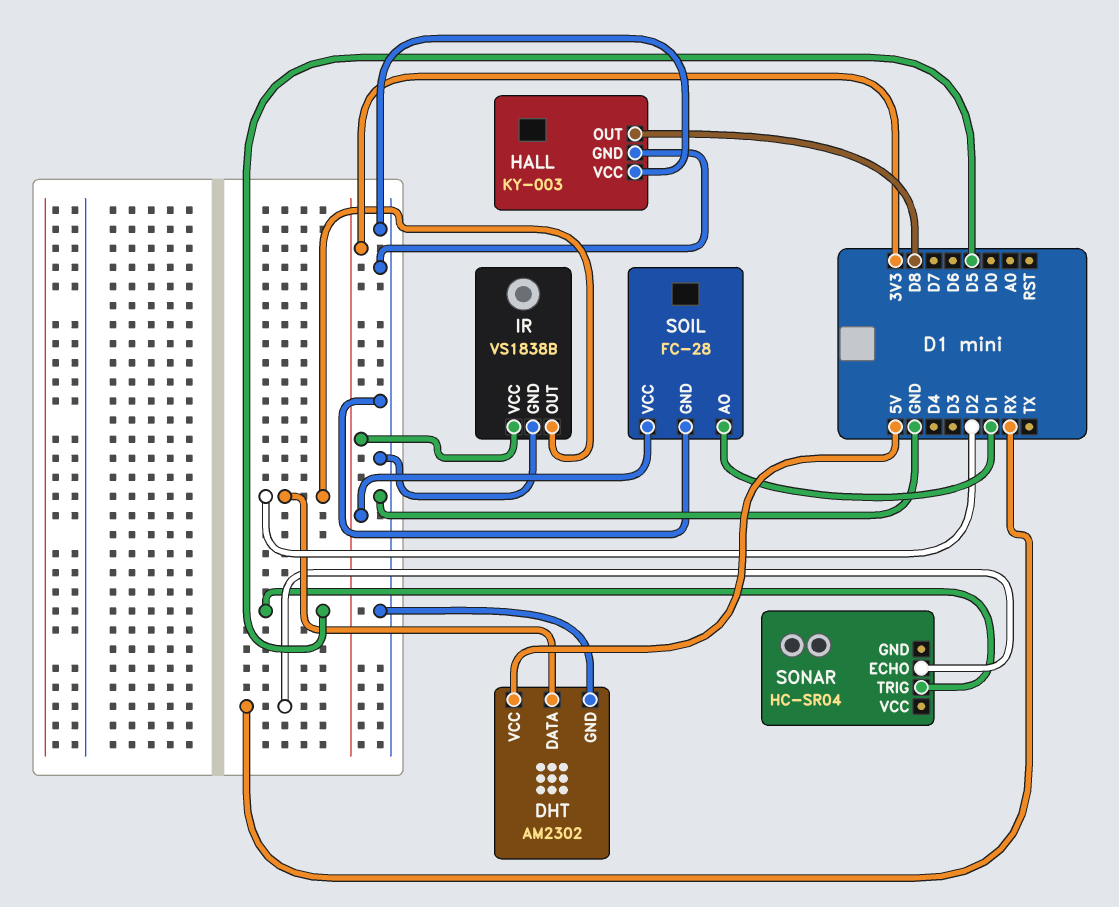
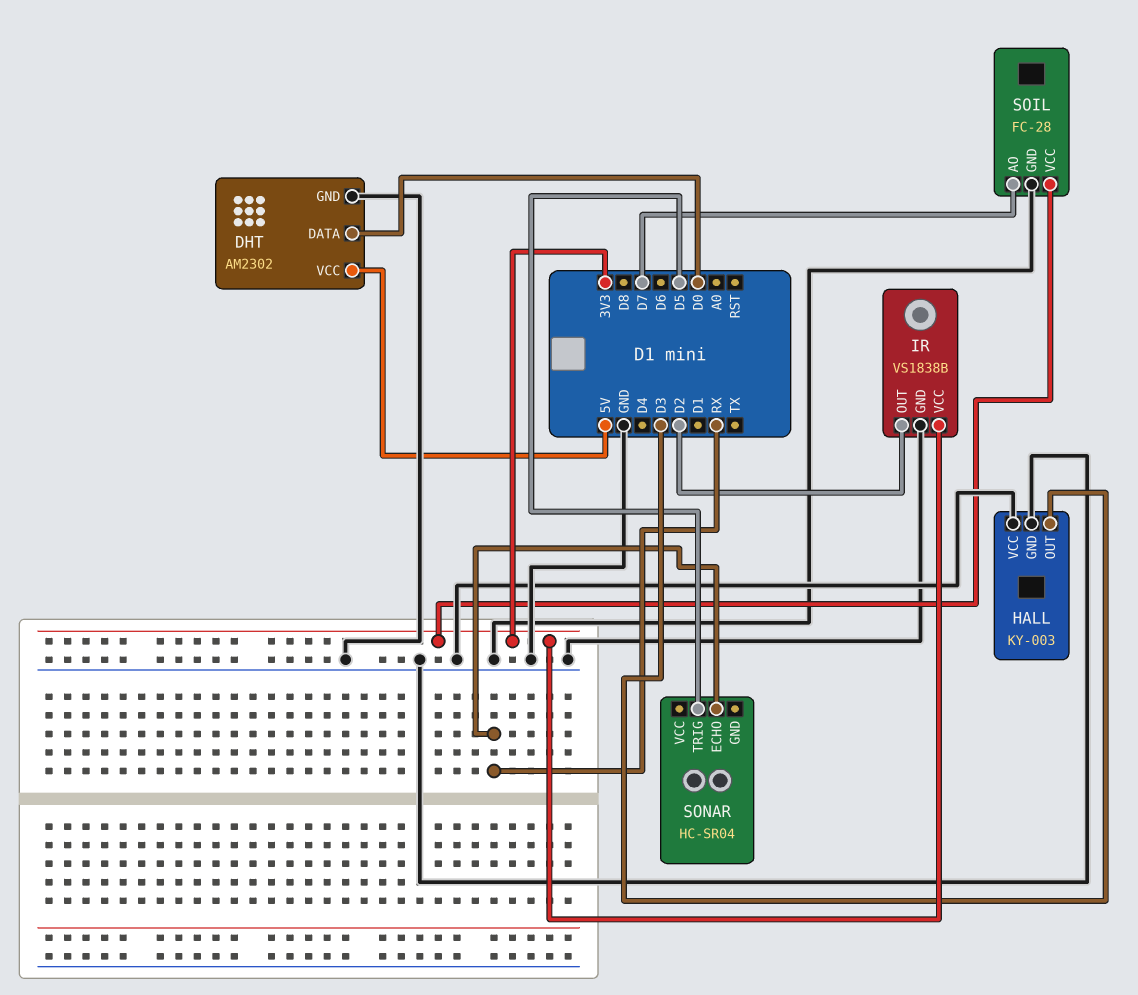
DHT pin DATA: D2 -> D0
HALL pin OUT: D8 -> D3
SOIL pin AO: D1 -> D7

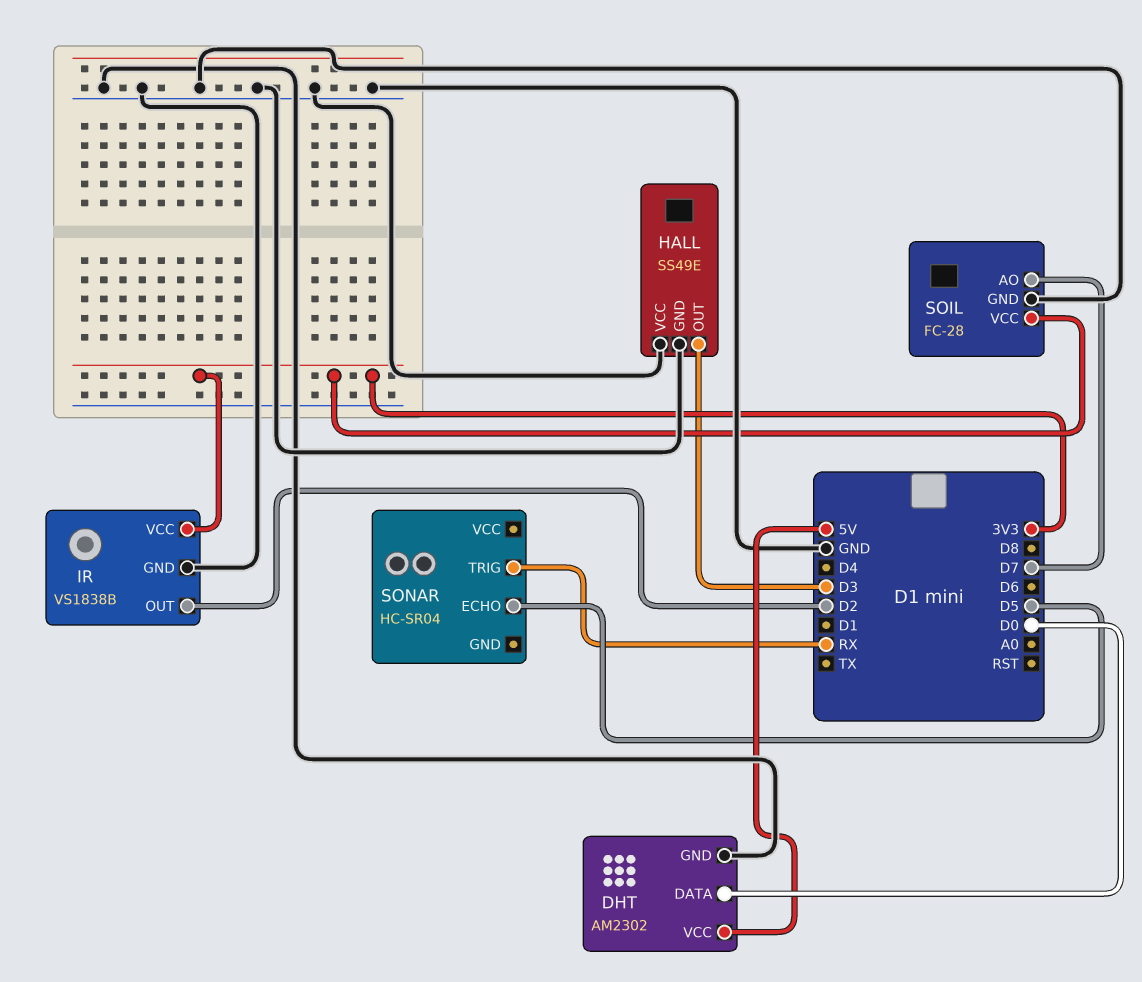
HALL: KY-003 -> SS49E
SONAR pin ECHO: RX -> D5
SONAR pin TRIG: D5 -> RX

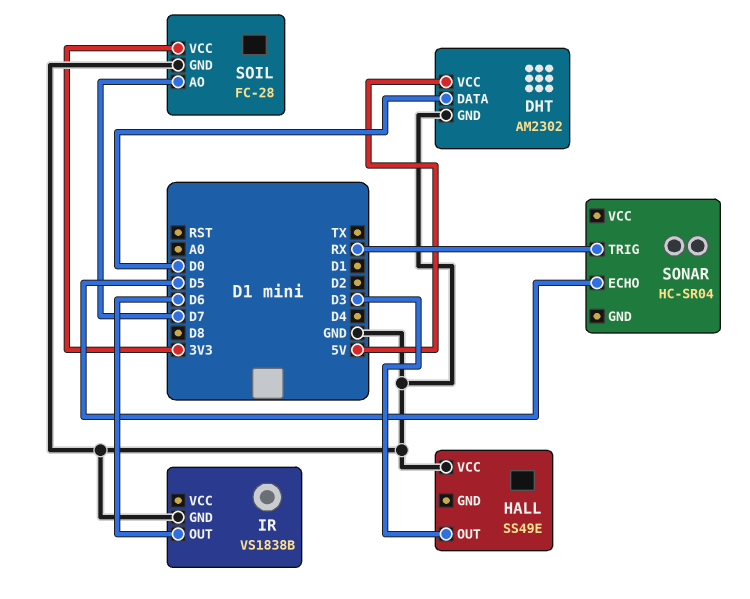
HALL pin GND: GND -> none
IR pin OUT: D2 -> D6
IR pin VCC: 3V3 -> none

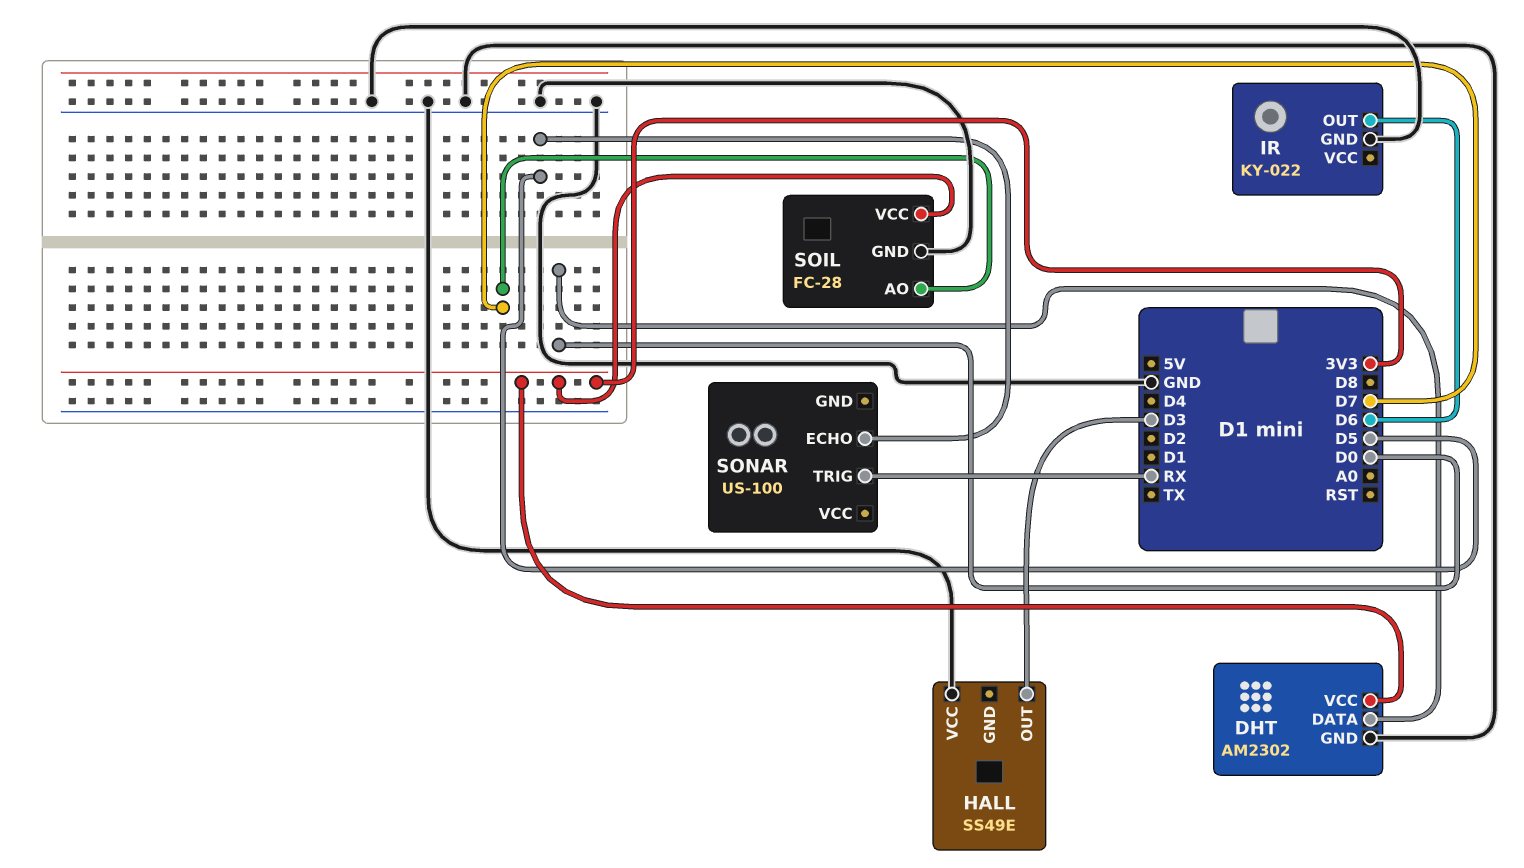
DHT pin VCC: 5V -> 3V3
IR: VS1838B -> KY-022
SONAR: HC-SR04 -> US-100

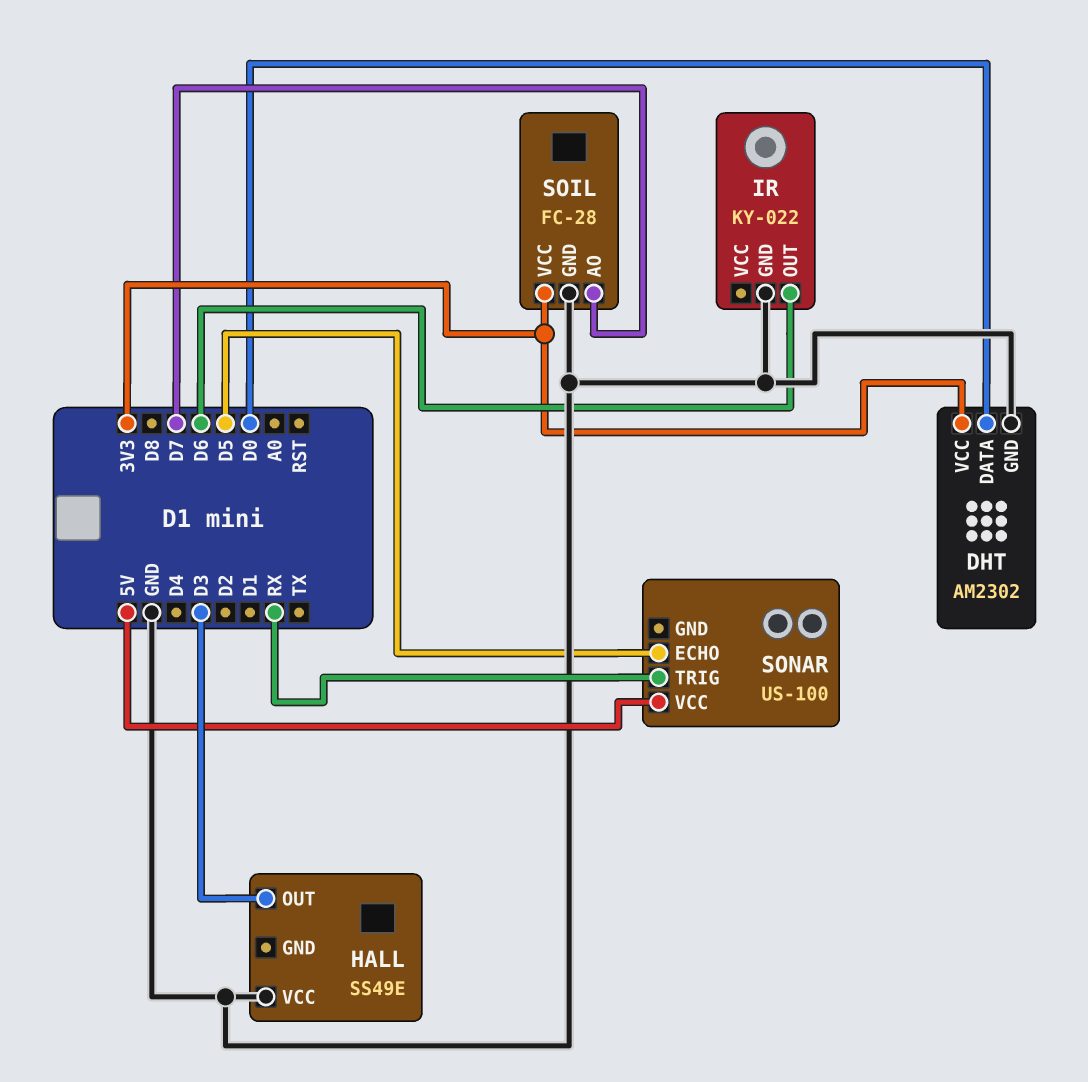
SONAR pin VCC: none -> 5V

